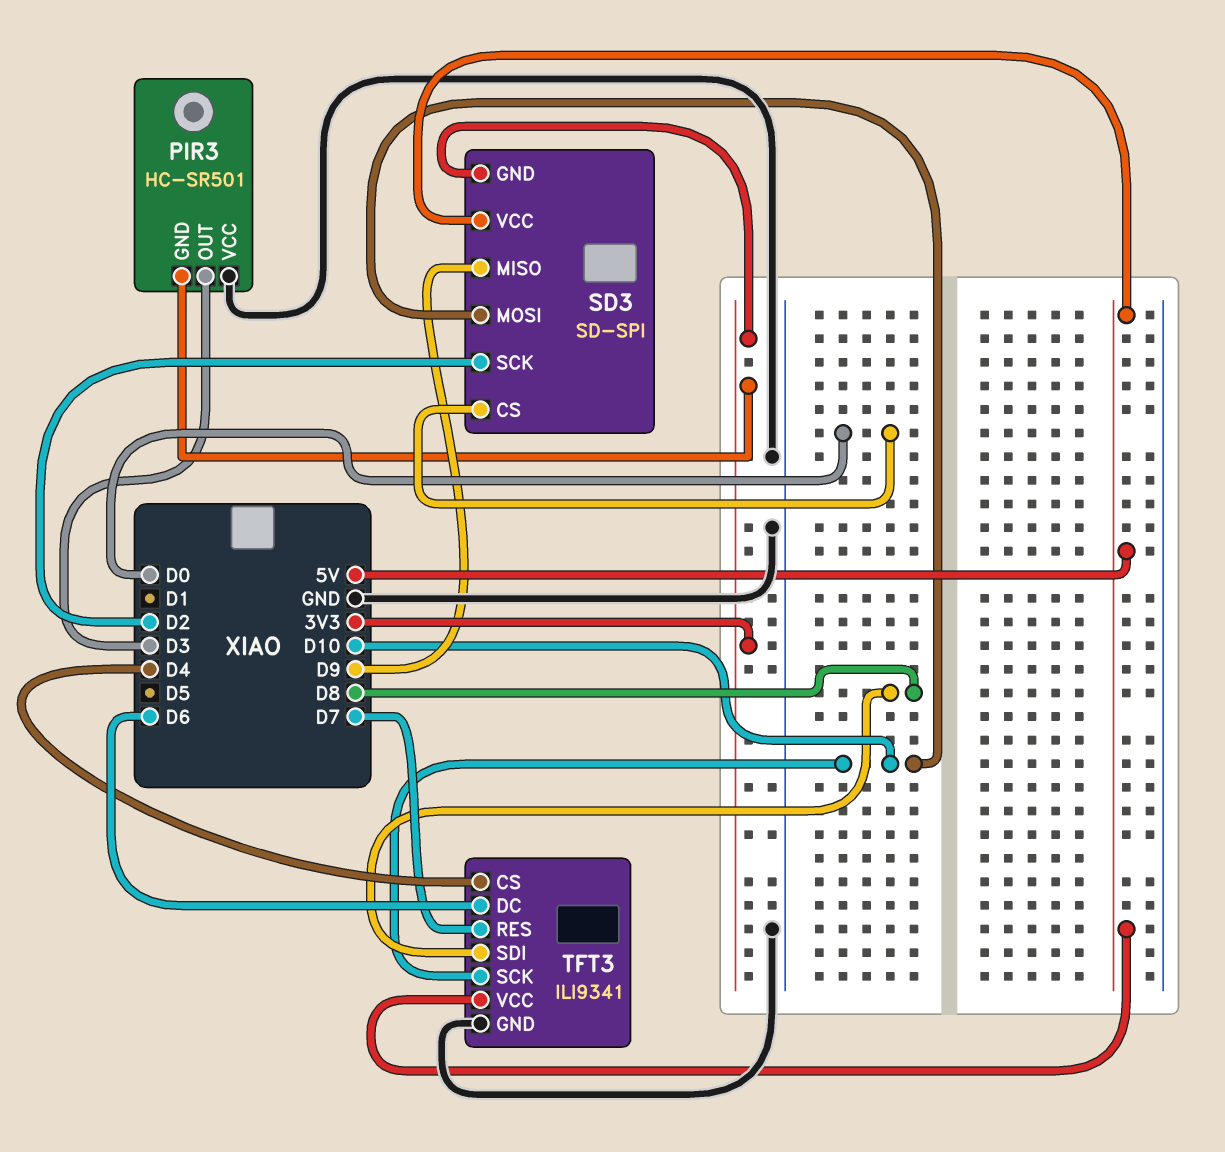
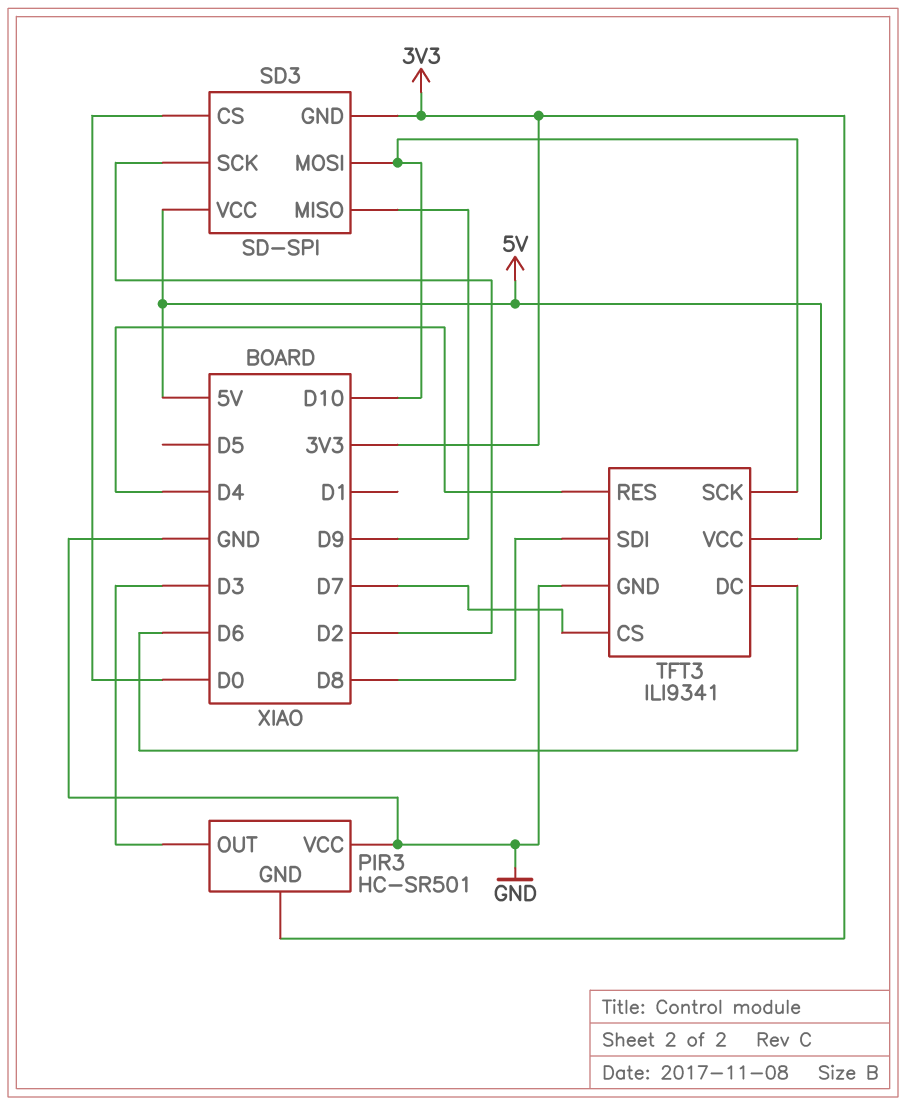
TFT3 pin CS: D4 -> D7
TFT3 pin RES: D7 -> D4

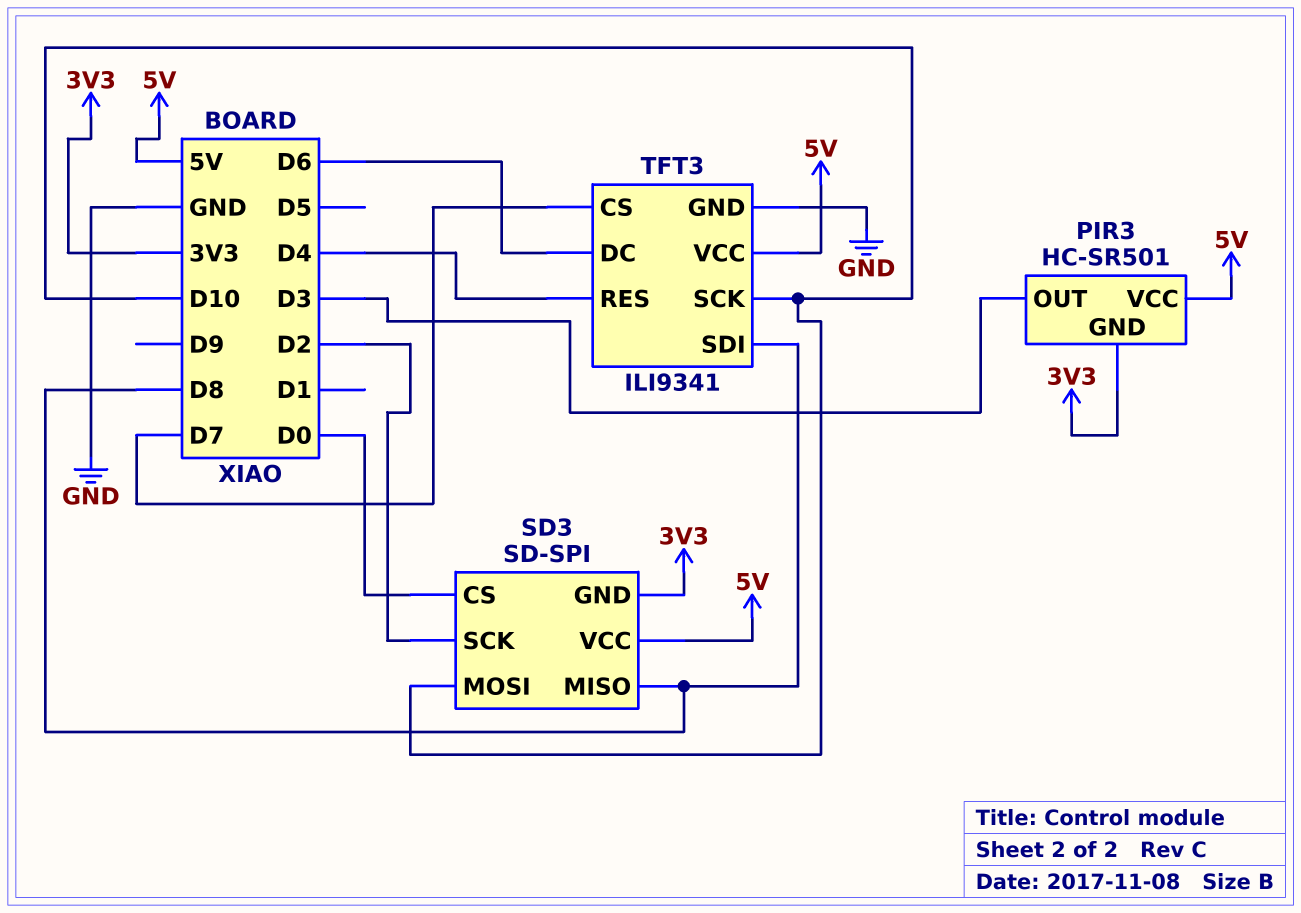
PIR3 pin VCC: GND -> 5V
SD3 pin MISO: D9 -> D8

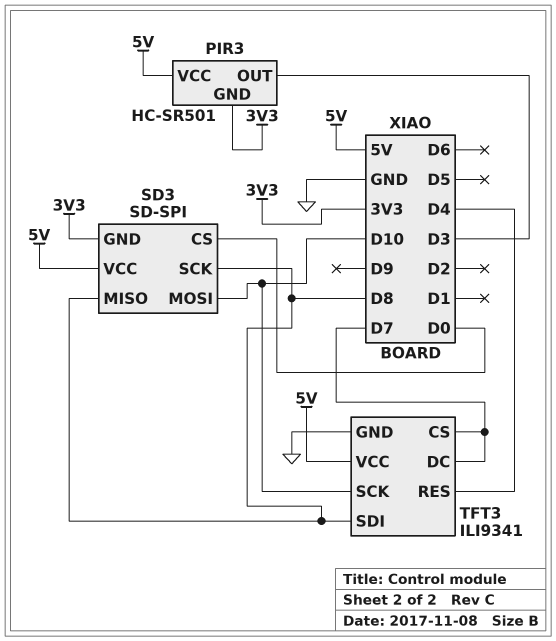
SD3 pin SCK: D2 -> D8
TFT3 pin DC: D6 -> D7

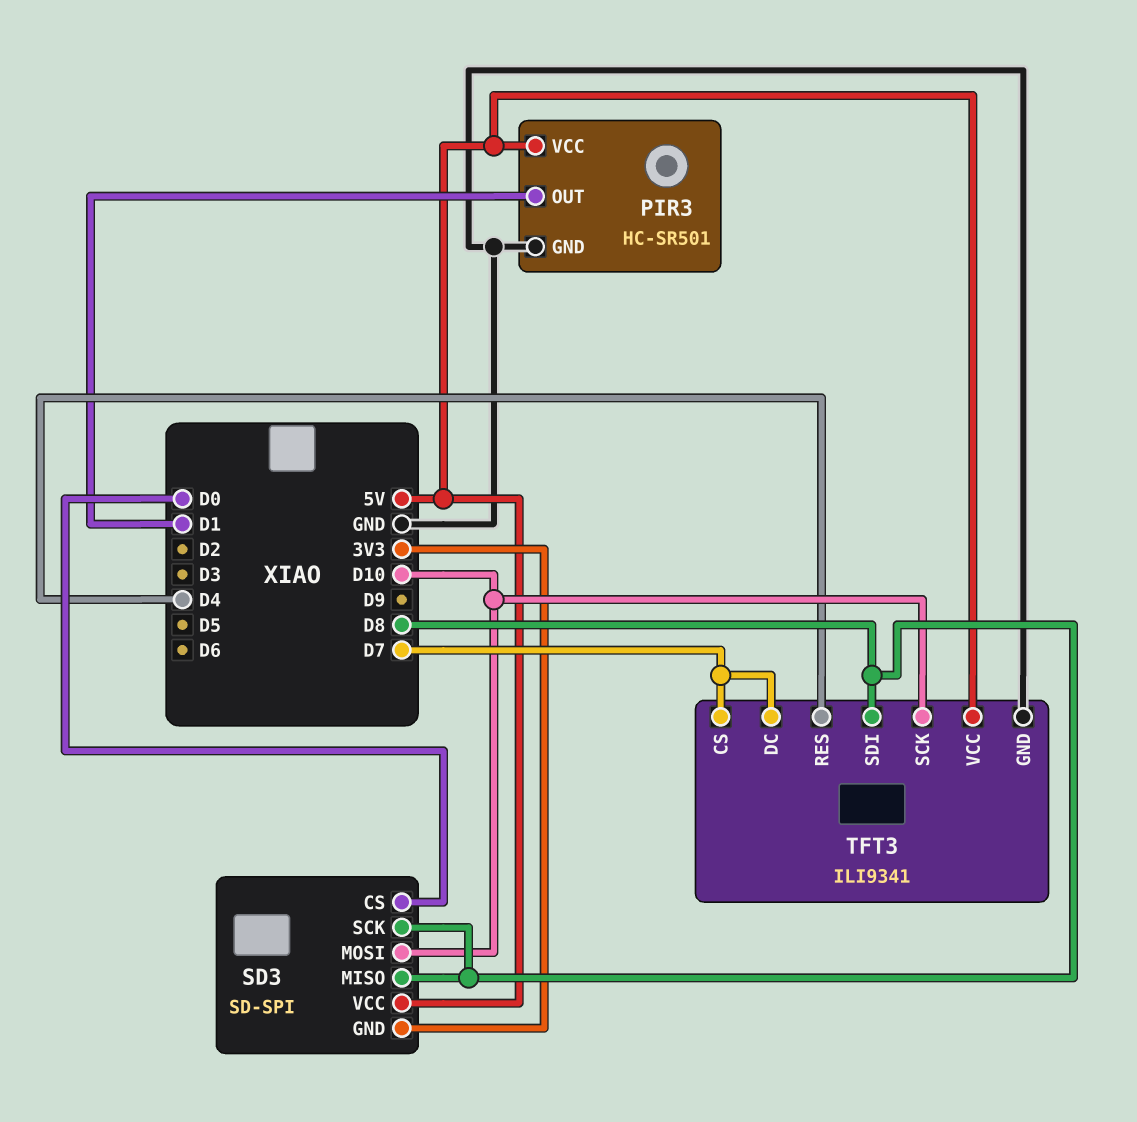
PIR3 pin GND: 3V3 -> GND
PIR3 pin OUT: D3 -> D1

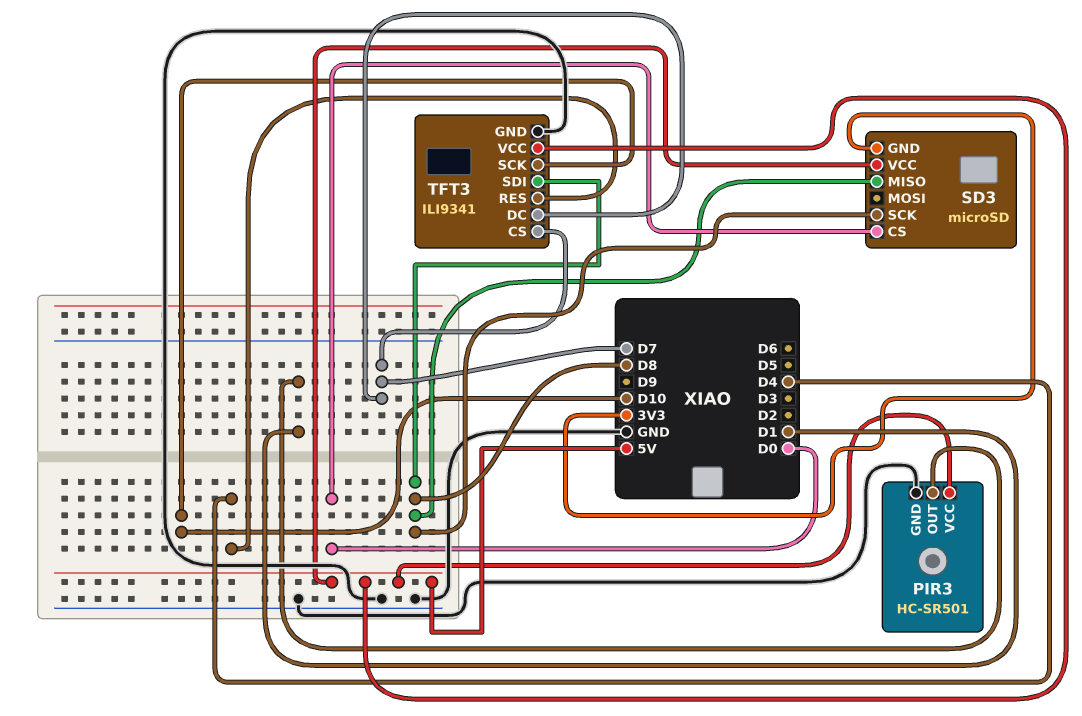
SD3: SD-SPI -> microSD
SD3 pin MOSI: D10 -> none

